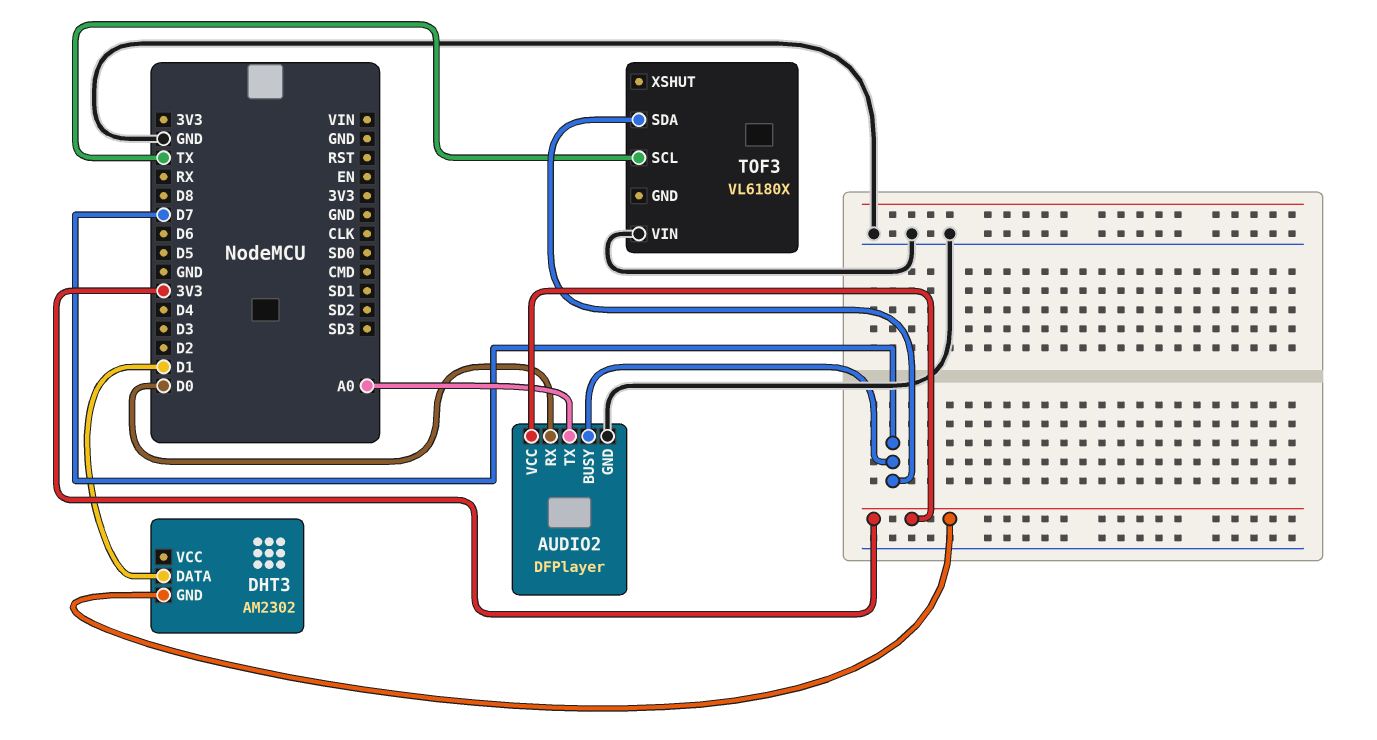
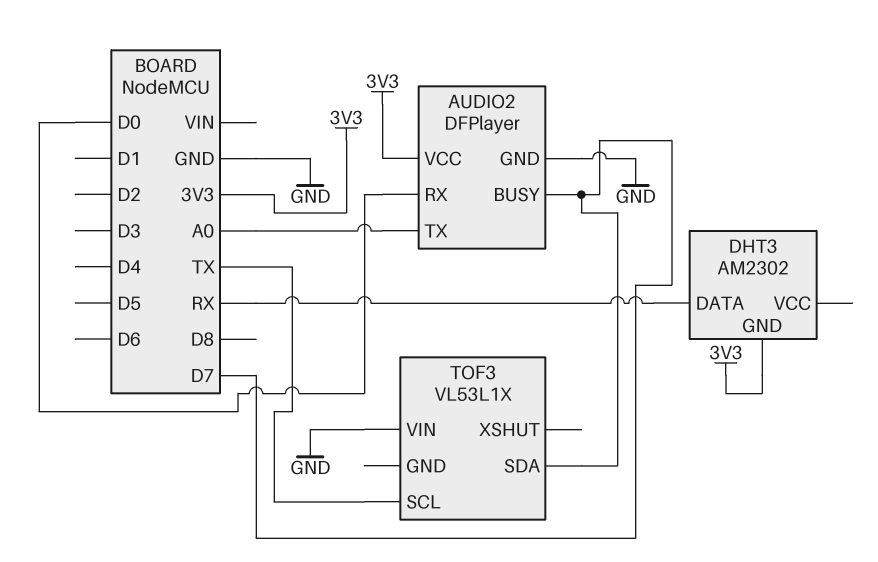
DHT3 pin DATA: D1 -> RX
TOF3: VL6180X -> VL53L1X

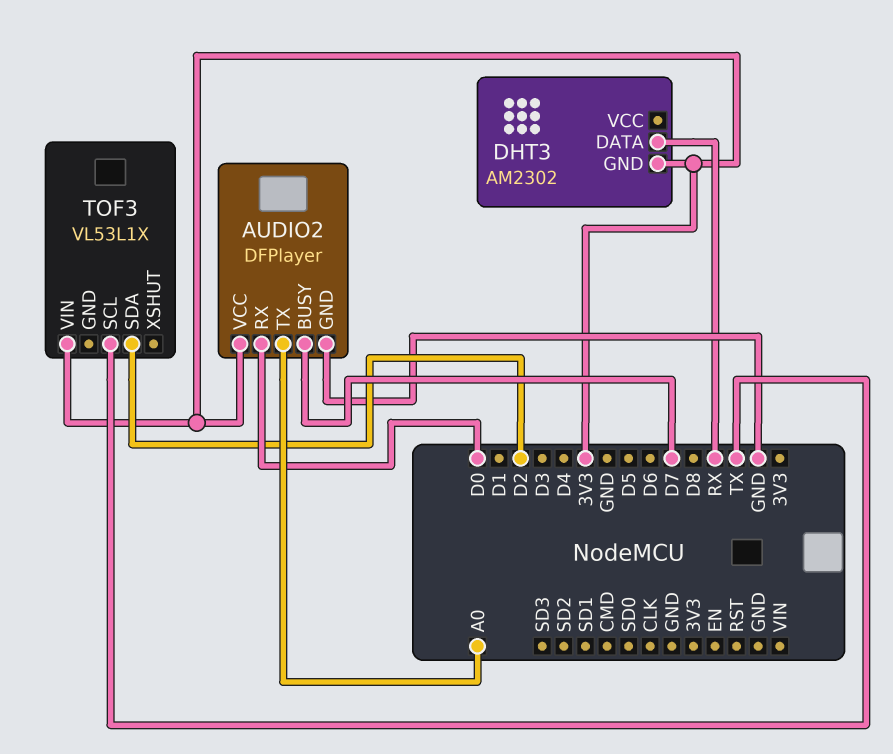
TOF3 pin SDA: D7 -> D2
TOF3 pin VIN: GND -> 3V3

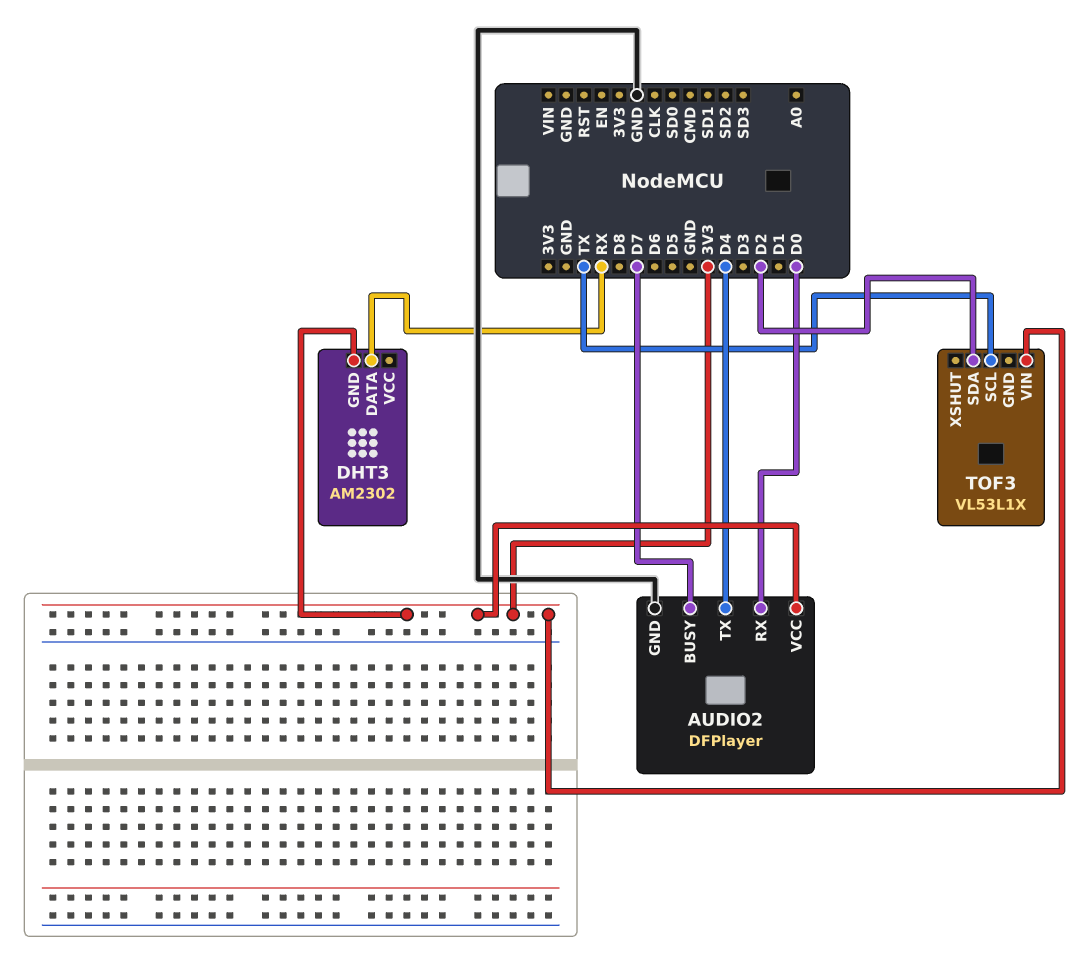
AUDIO2 pin TX: A0 -> D4

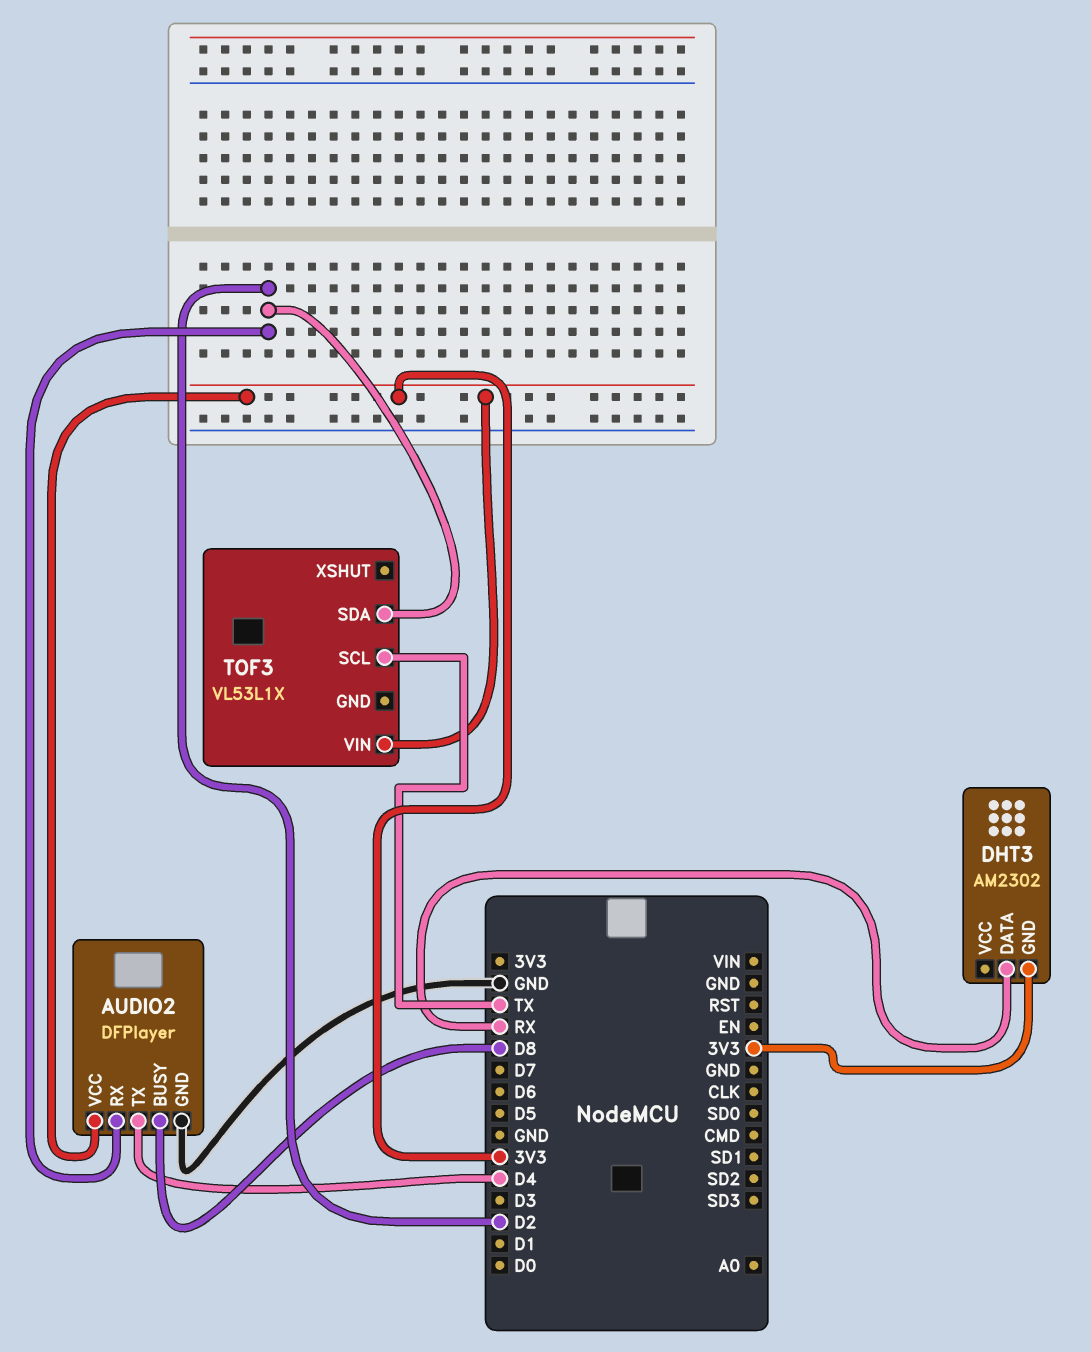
AUDIO2 pin BUSY: D7 -> D8
AUDIO2 pin RX: D0 -> D2

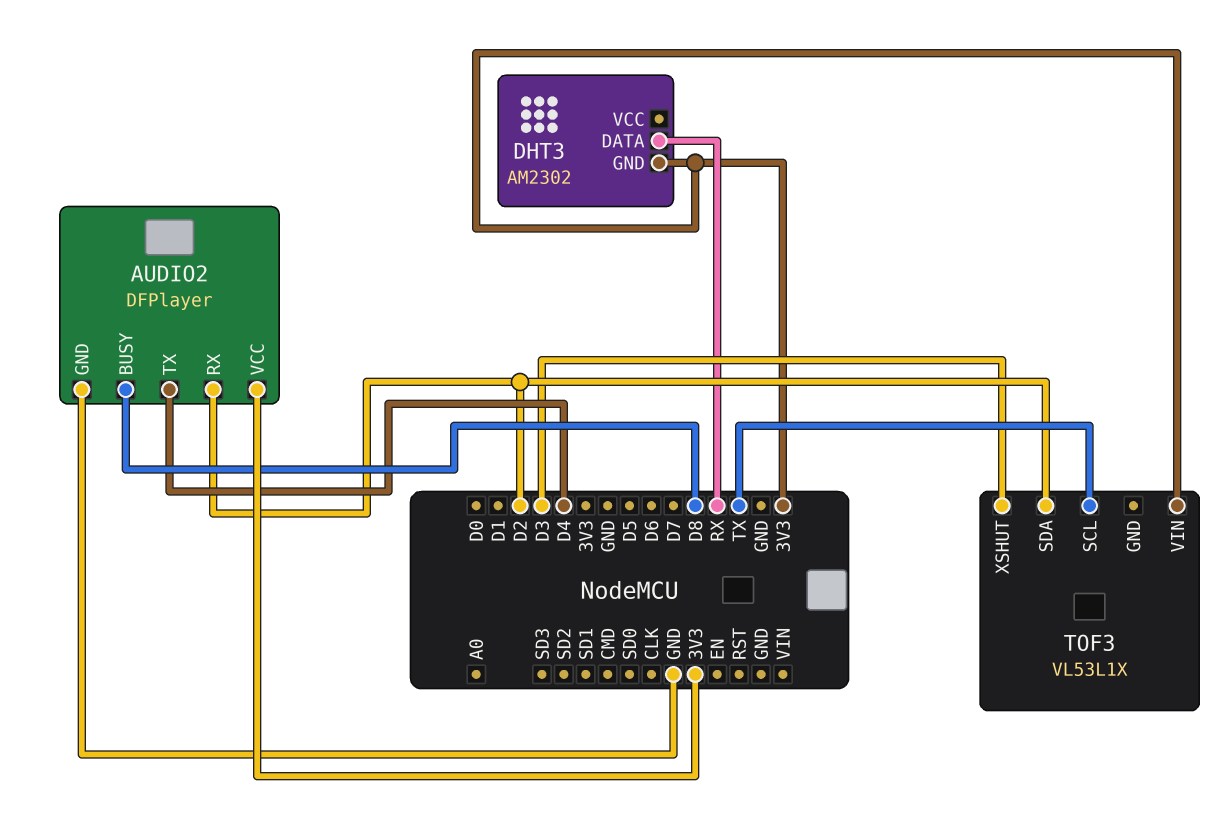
TOF3 pin XSHUT: none -> D3

